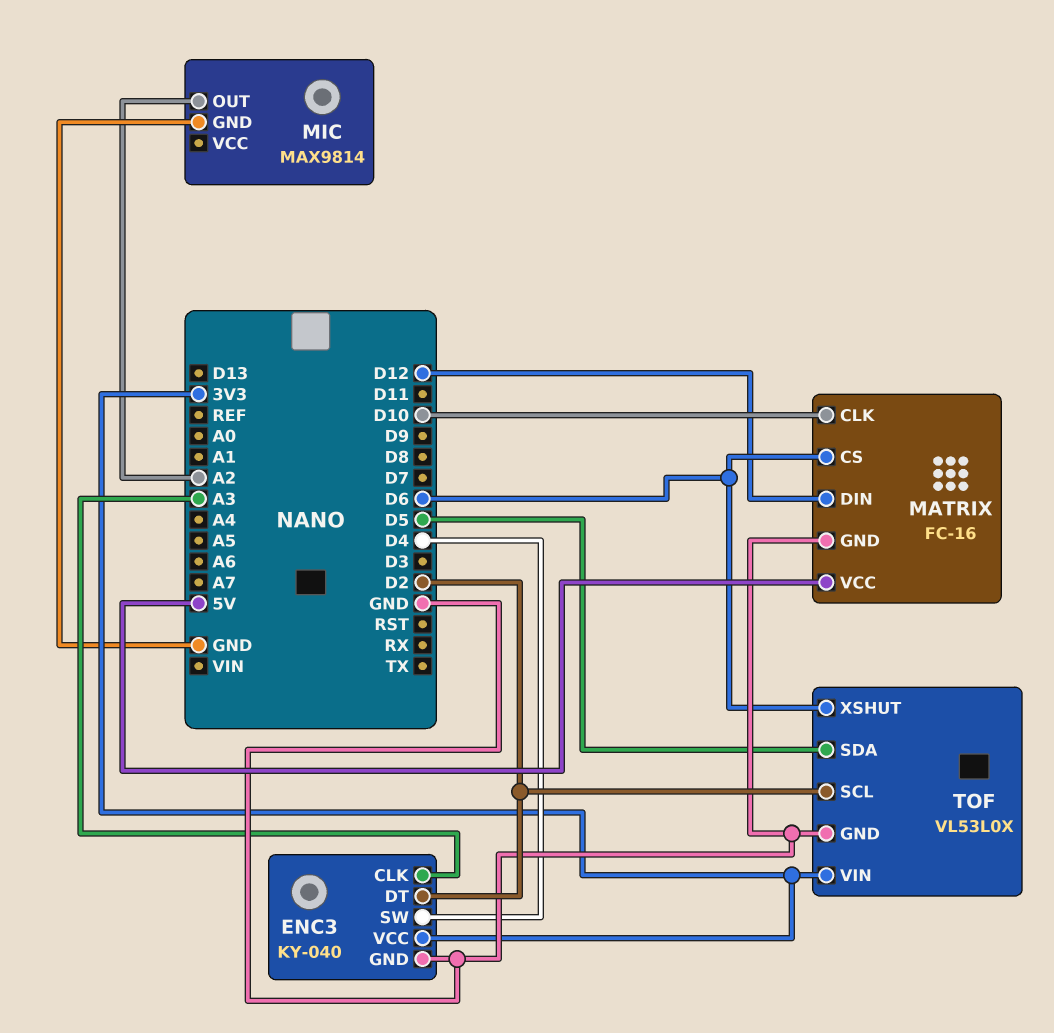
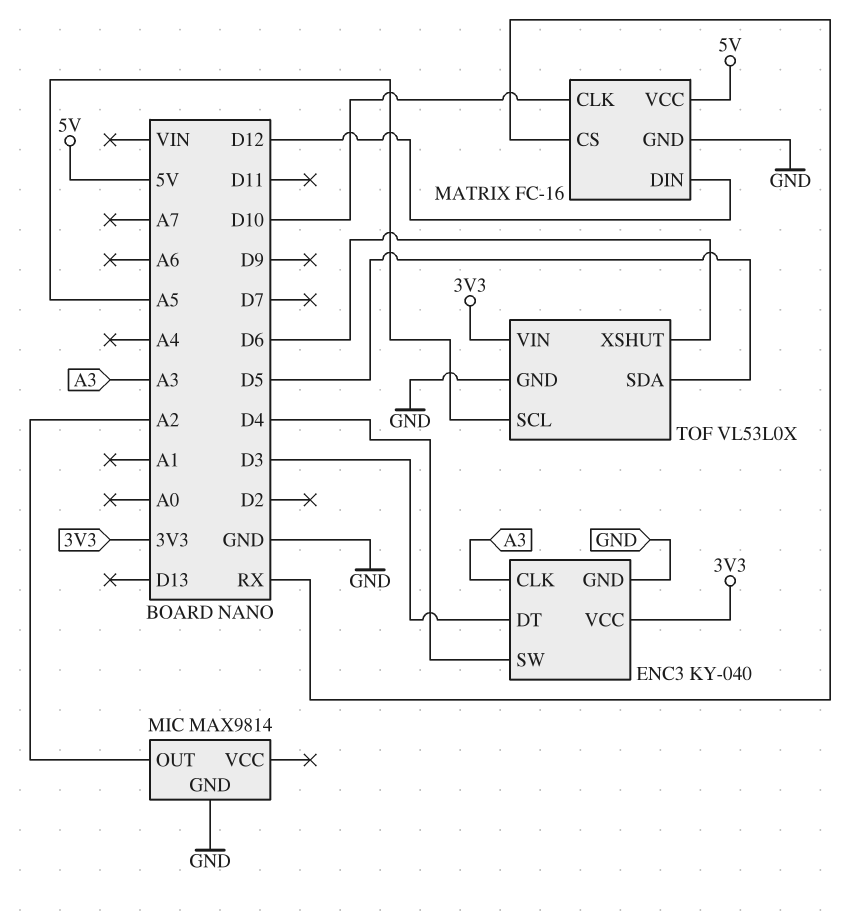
ENC3 pin DT: D2 -> D3
MATRIX pin CS: D6 -> RX
TOF pin SCL: D2 -> A5

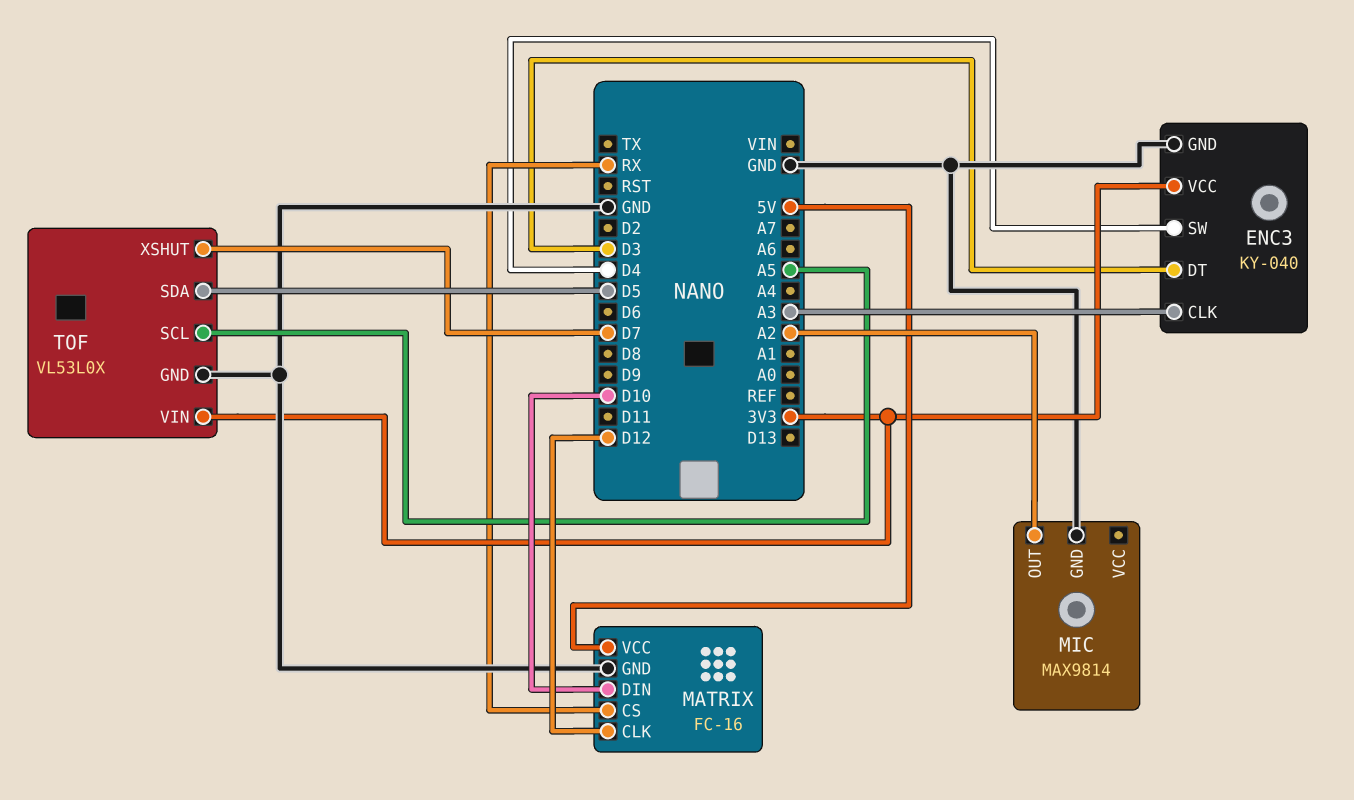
MATRIX pin CLK: D10 -> D12
MATRIX pin DIN: D12 -> D10
TOF pin XSHUT: D6 -> D7

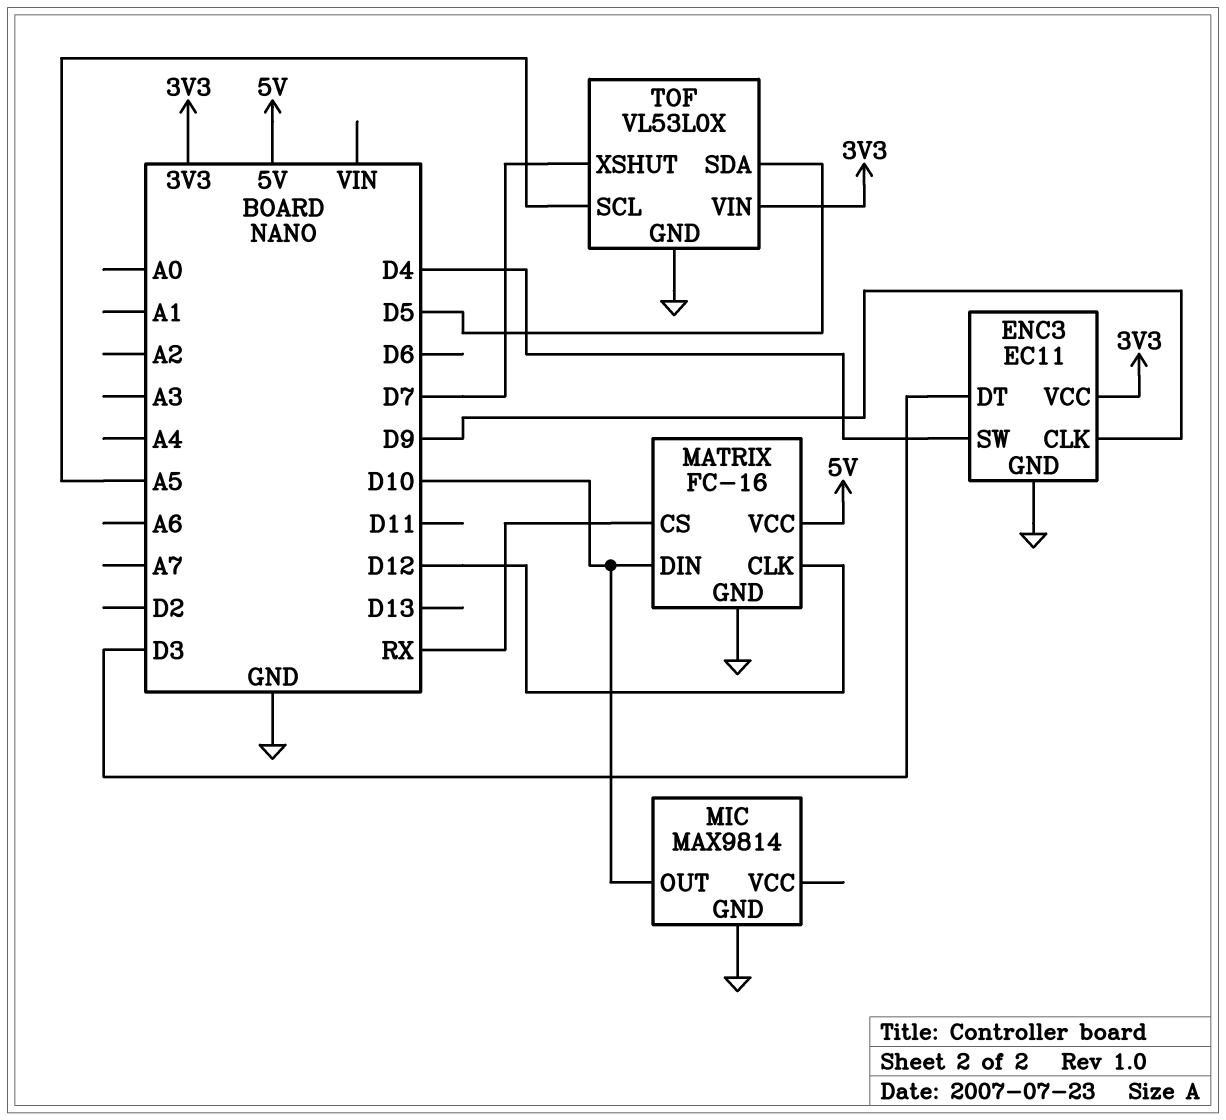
ENC3: KY-040 -> EC11
ENC3 pin CLK: A3 -> D9
MIC pin OUT: A2 -> D10

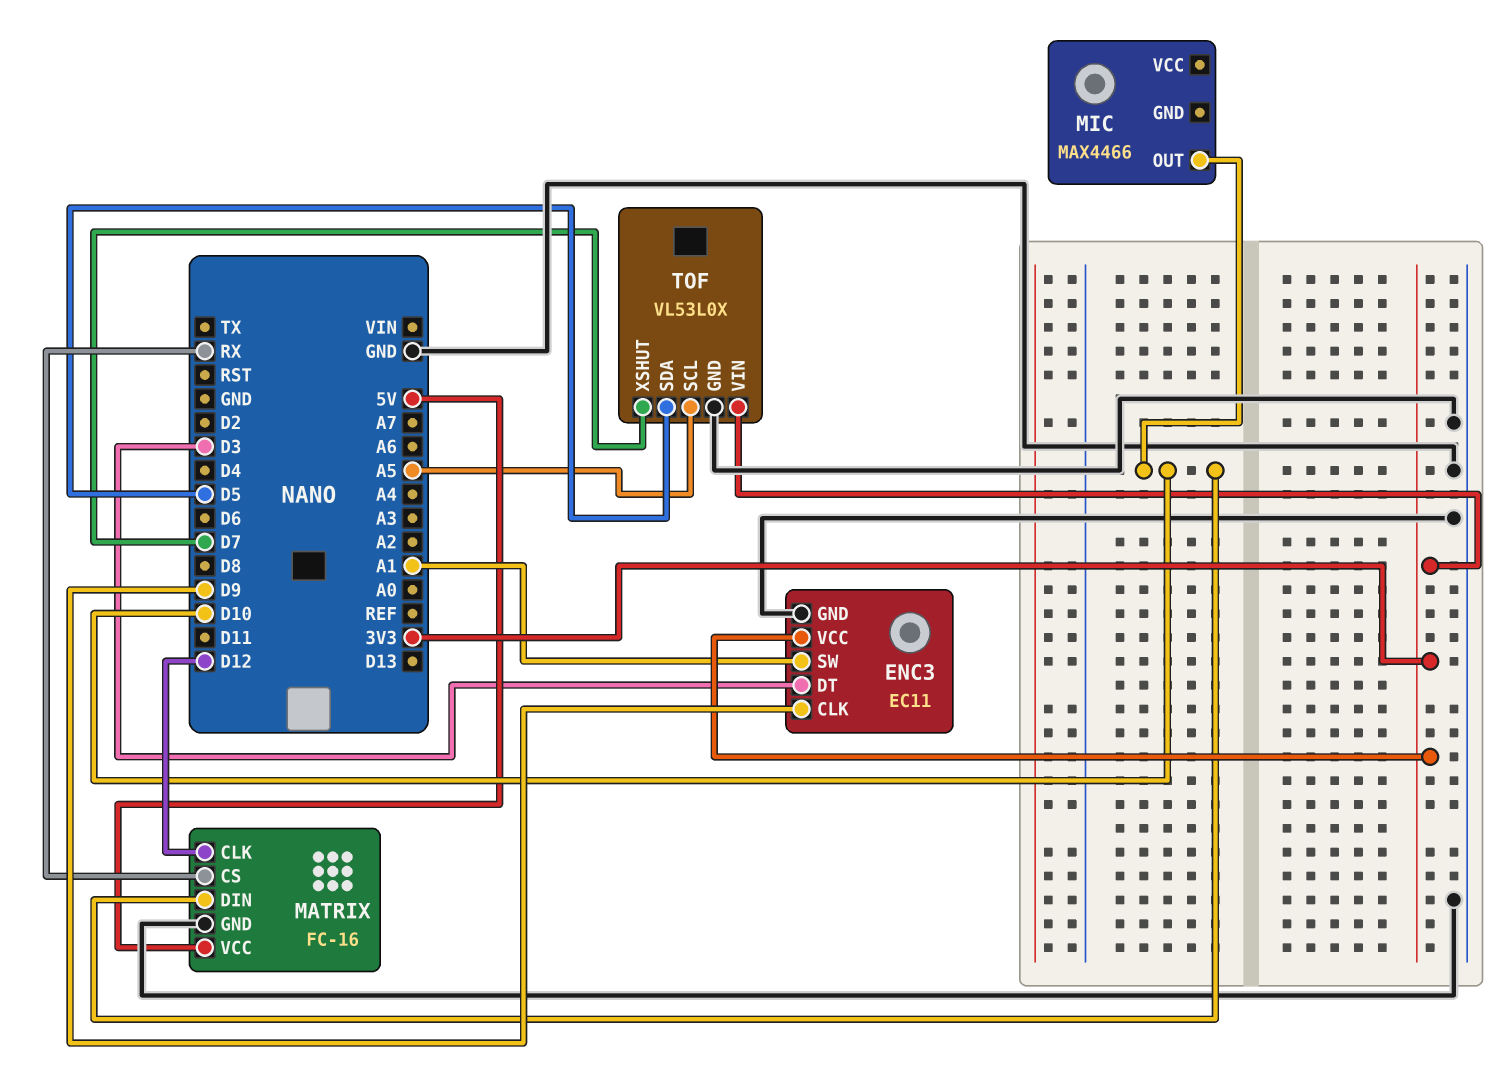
ENC3 pin SW: D4 -> A1
MIC: MAX9814 -> MAX4466
MIC pin GND: GND -> none

